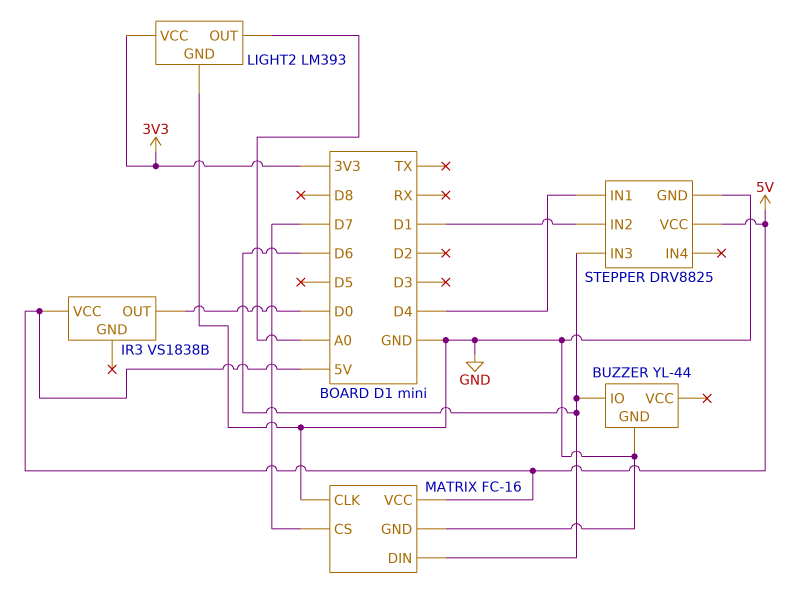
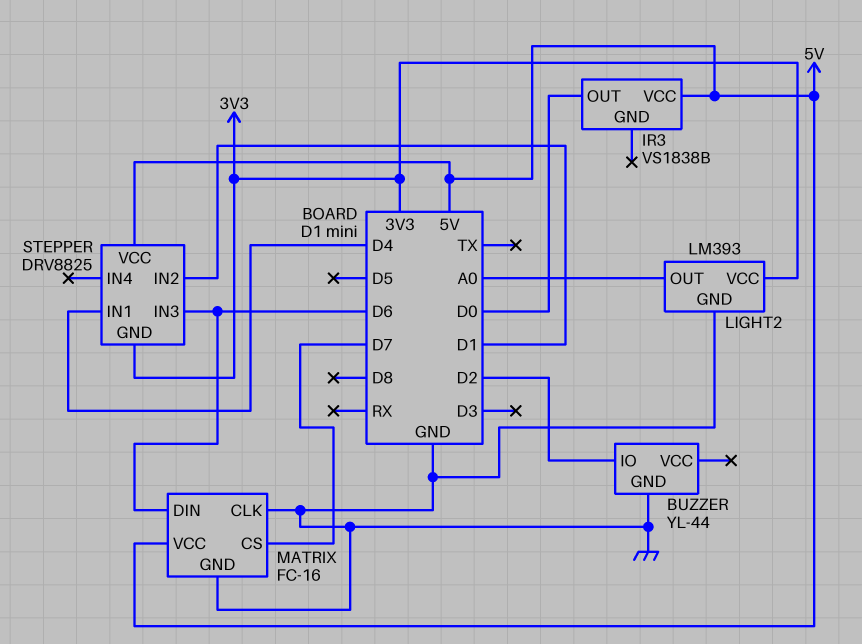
BUZZER pin IO: D6 -> D2
STEPPER pin GND: GND -> 3V3

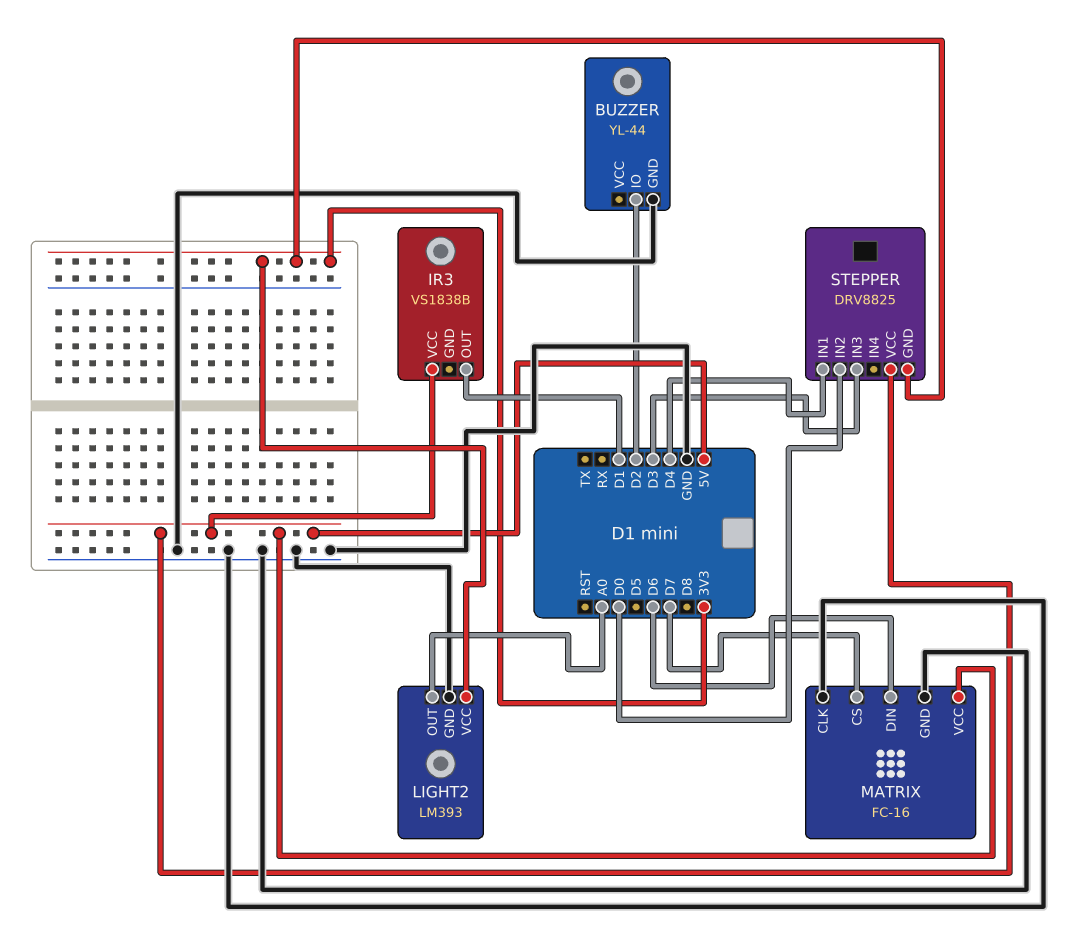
IR3 pin OUT: D0 -> D1
STEPPER pin IN2: D1 -> D0
STEPPER pin IN3: D6 -> D3

